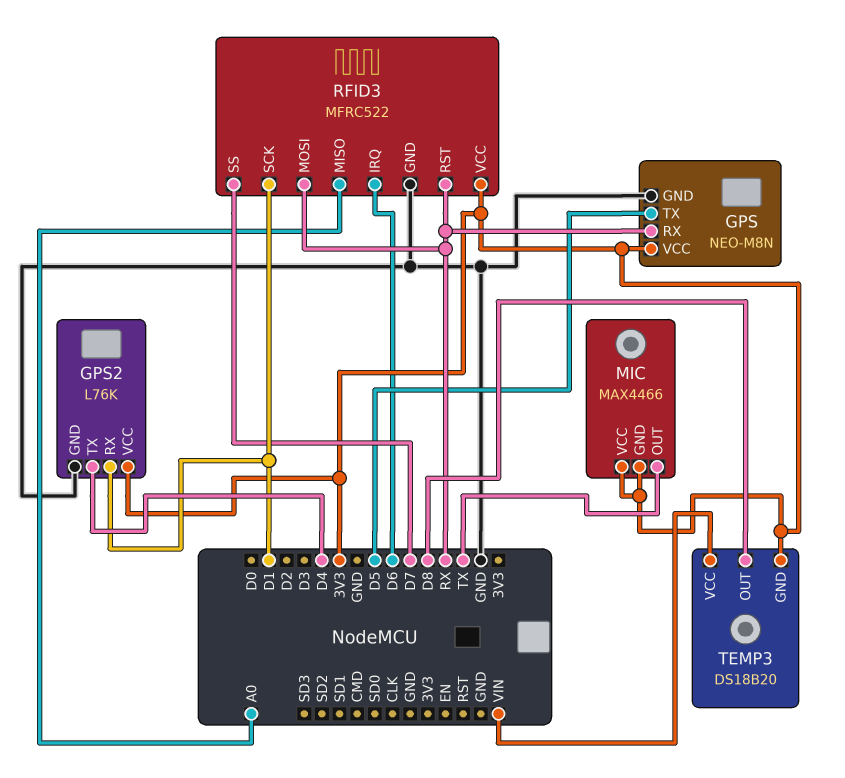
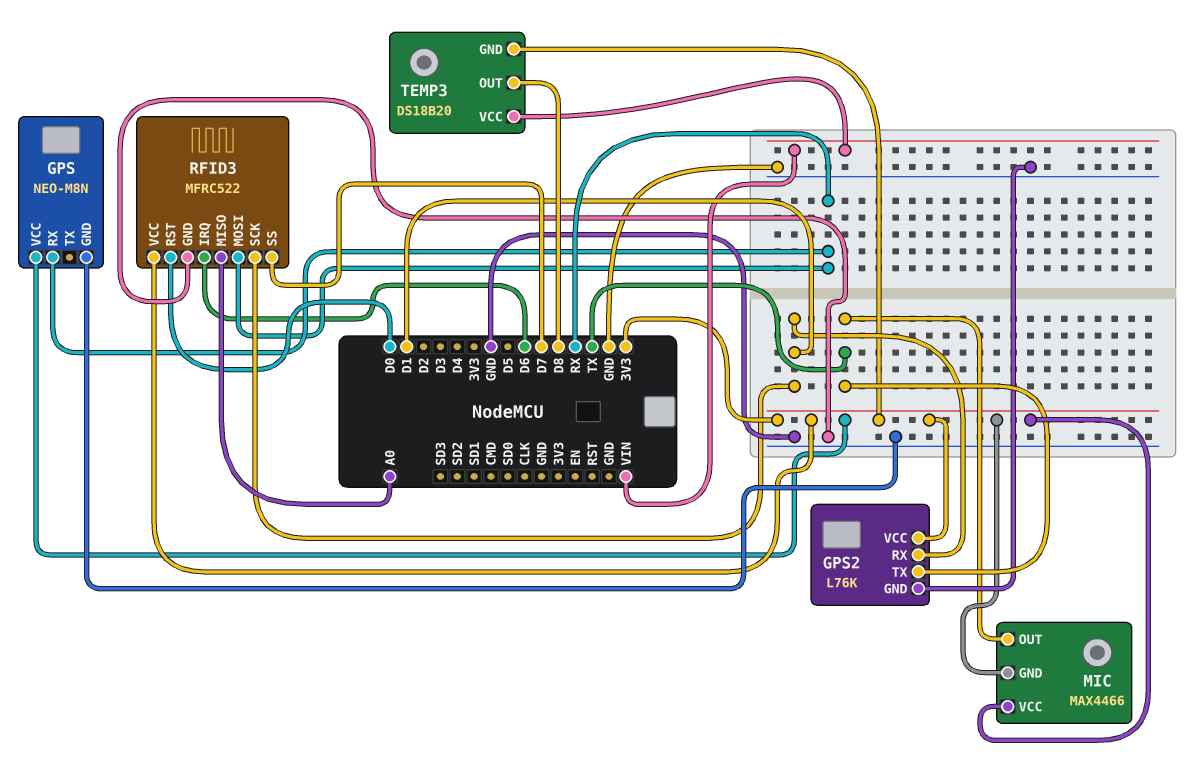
GPS pin TX: D5 -> none
GPS2 pin TX: D4 -> TX
RFID3 pin RST: RX -> D0

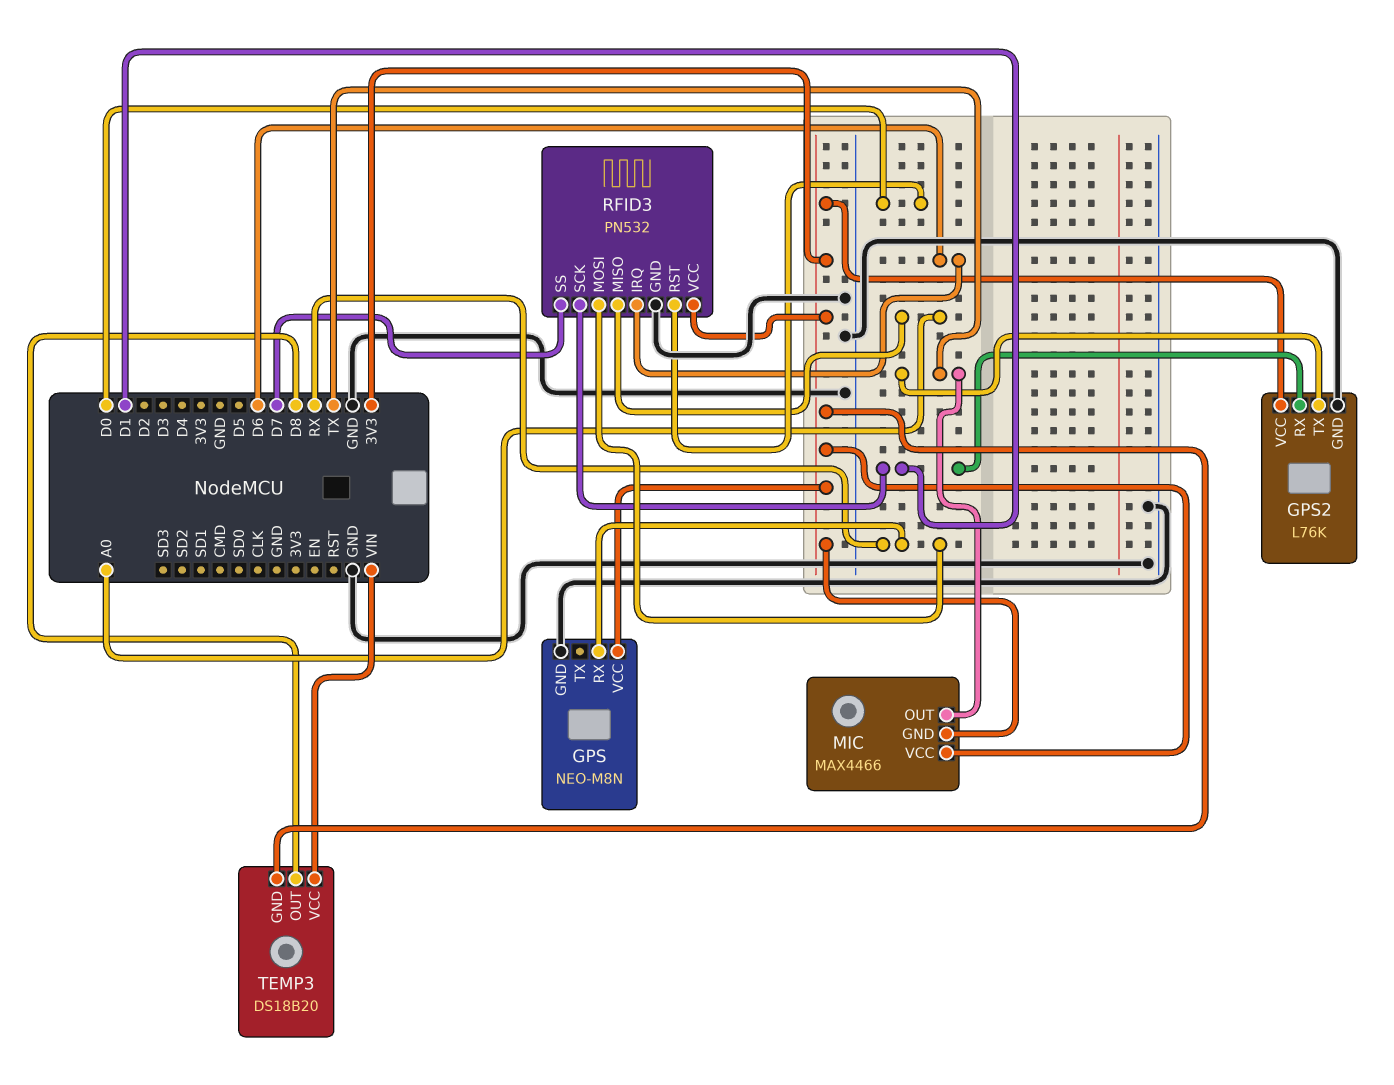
RFID3: MFRC522 -> PN532

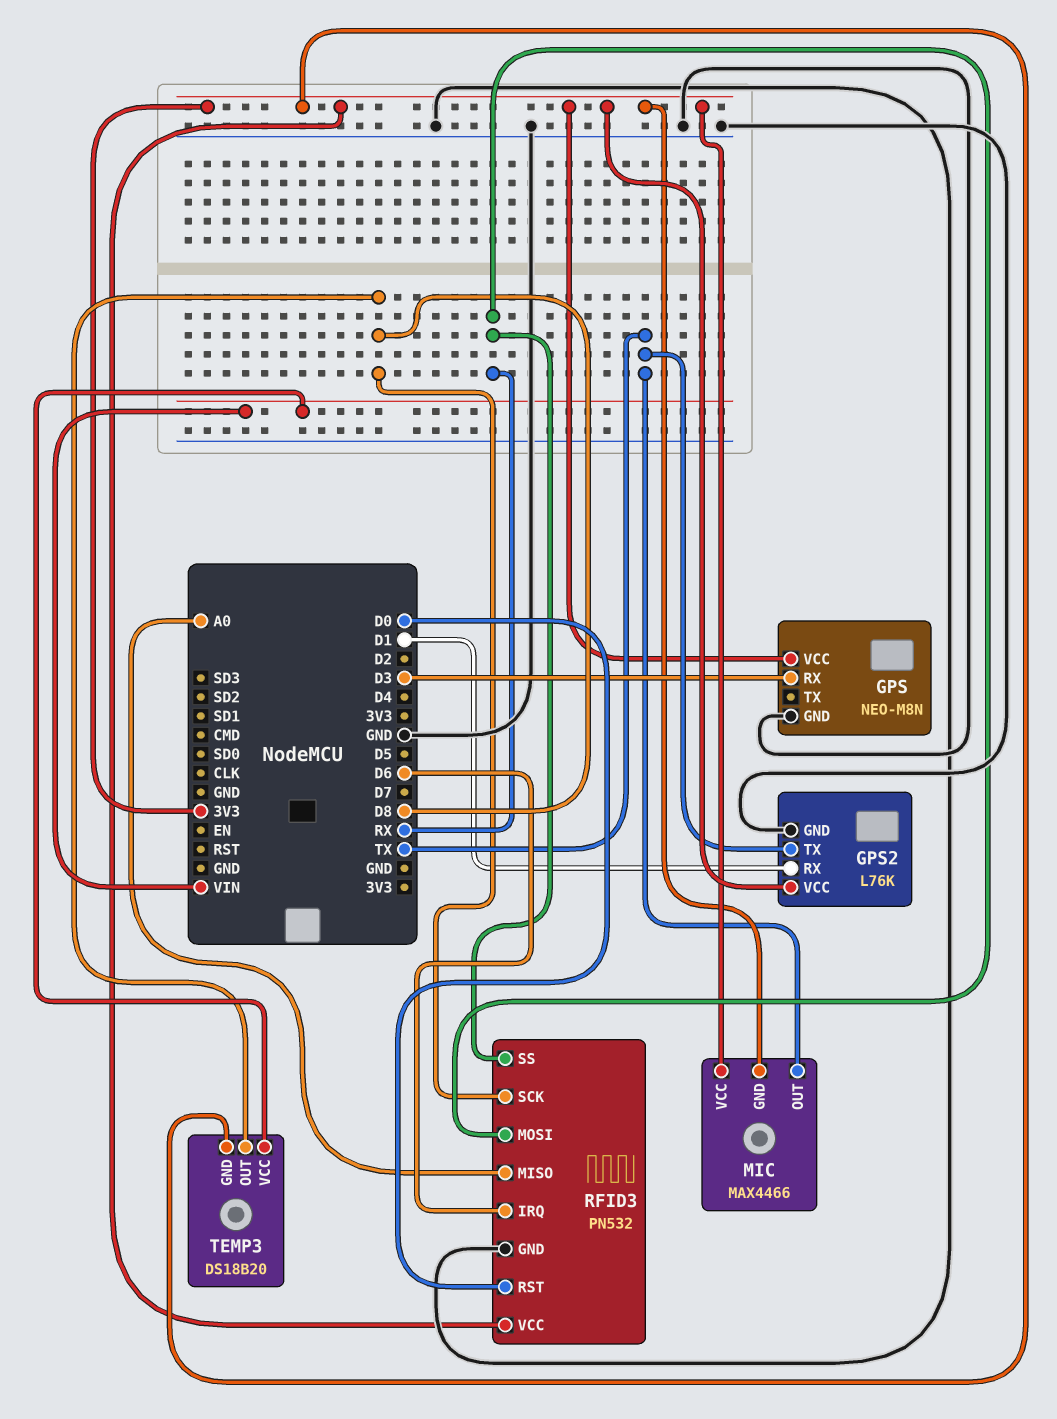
GPS pin RX: RX -> D3
RFID3 pin SCK: D1 -> D8
RFID3 pin SS: D7 -> RX

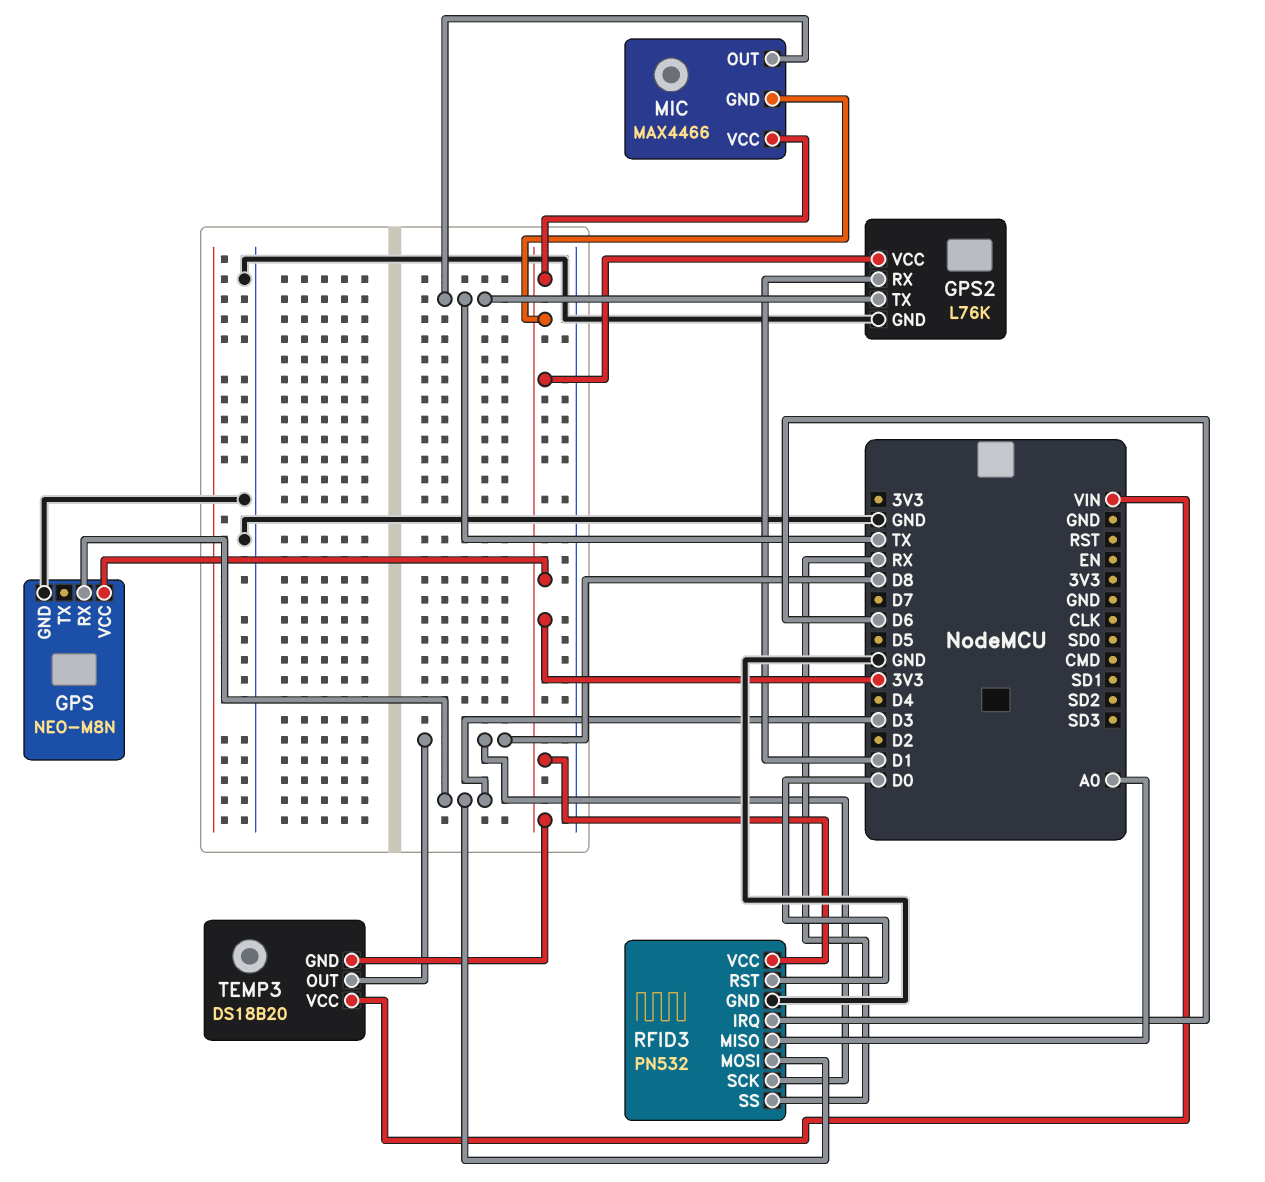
RFID3 pin MOSI: RX -> D3

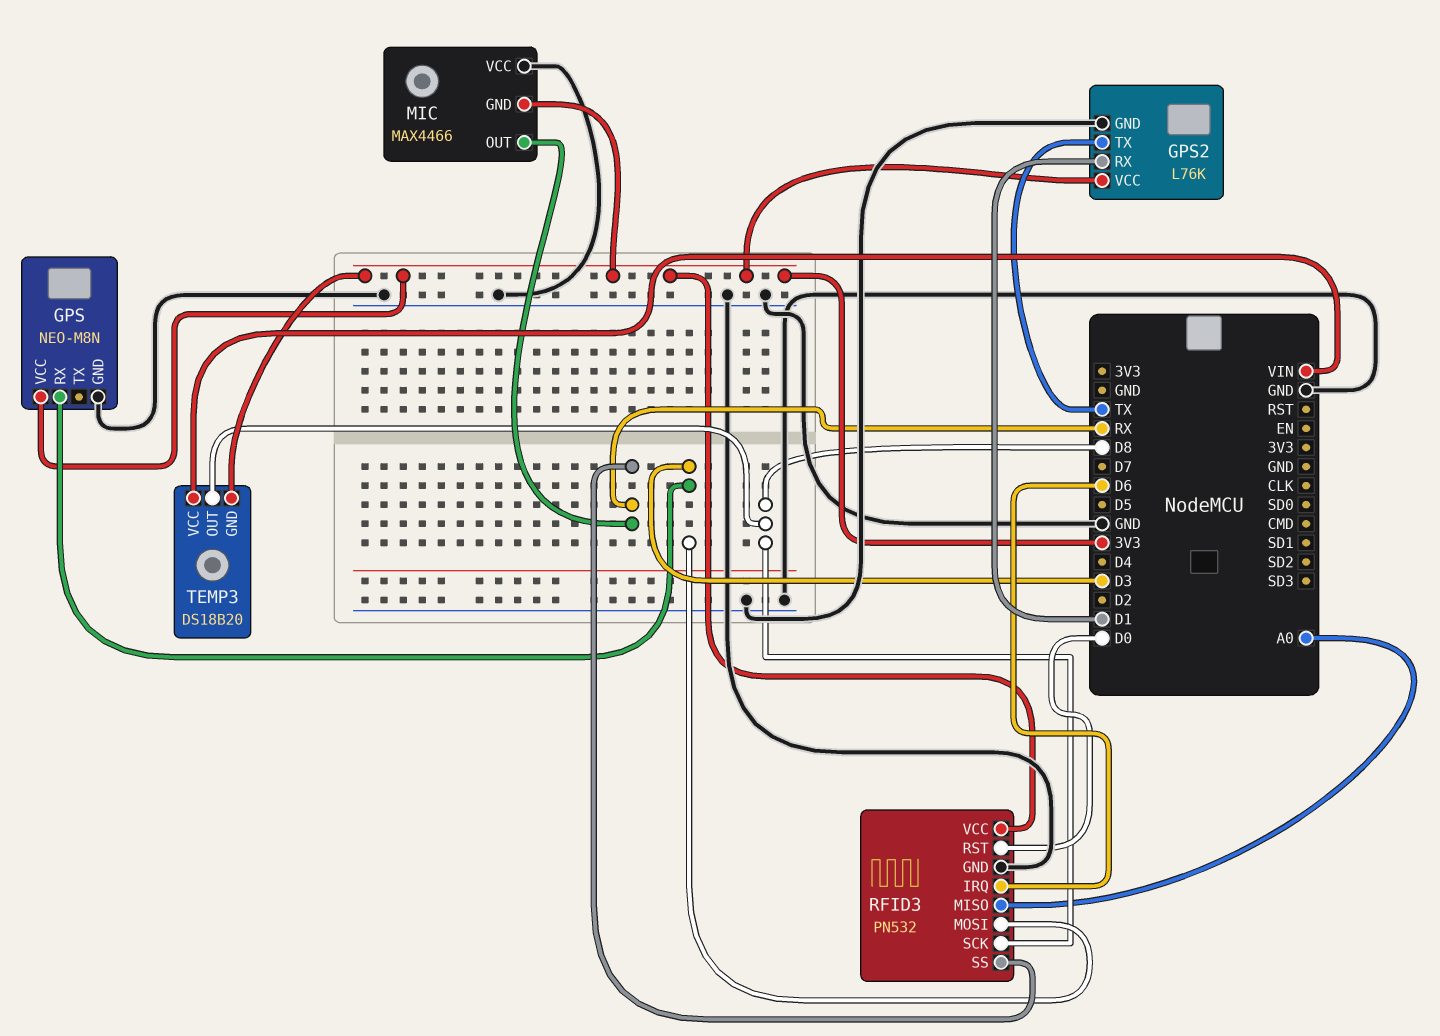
MIC pin OUT: TX -> RX
MIC pin VCC: 3V3 -> GND

